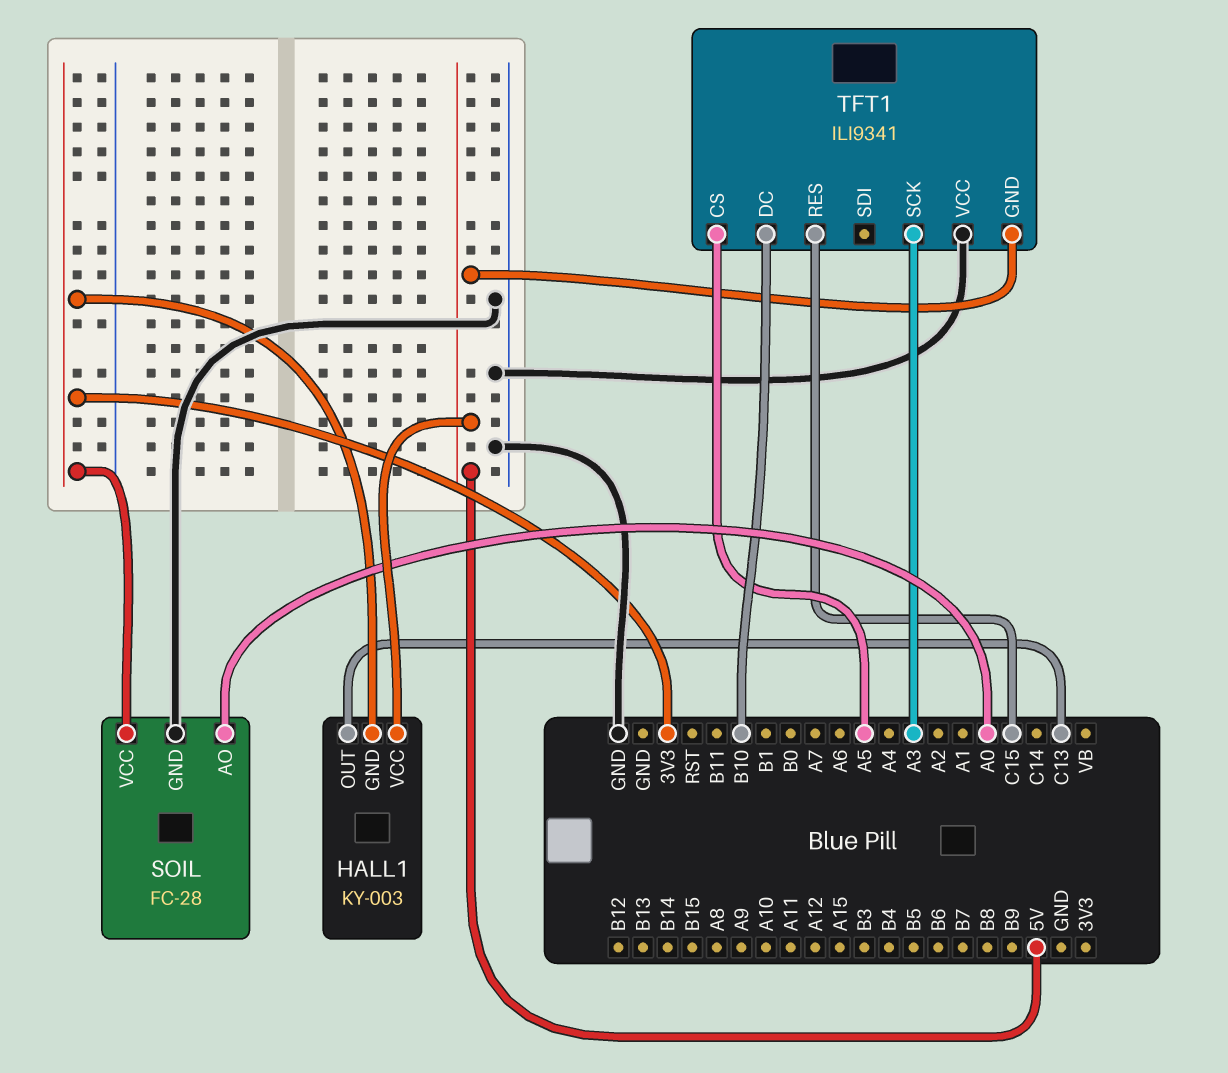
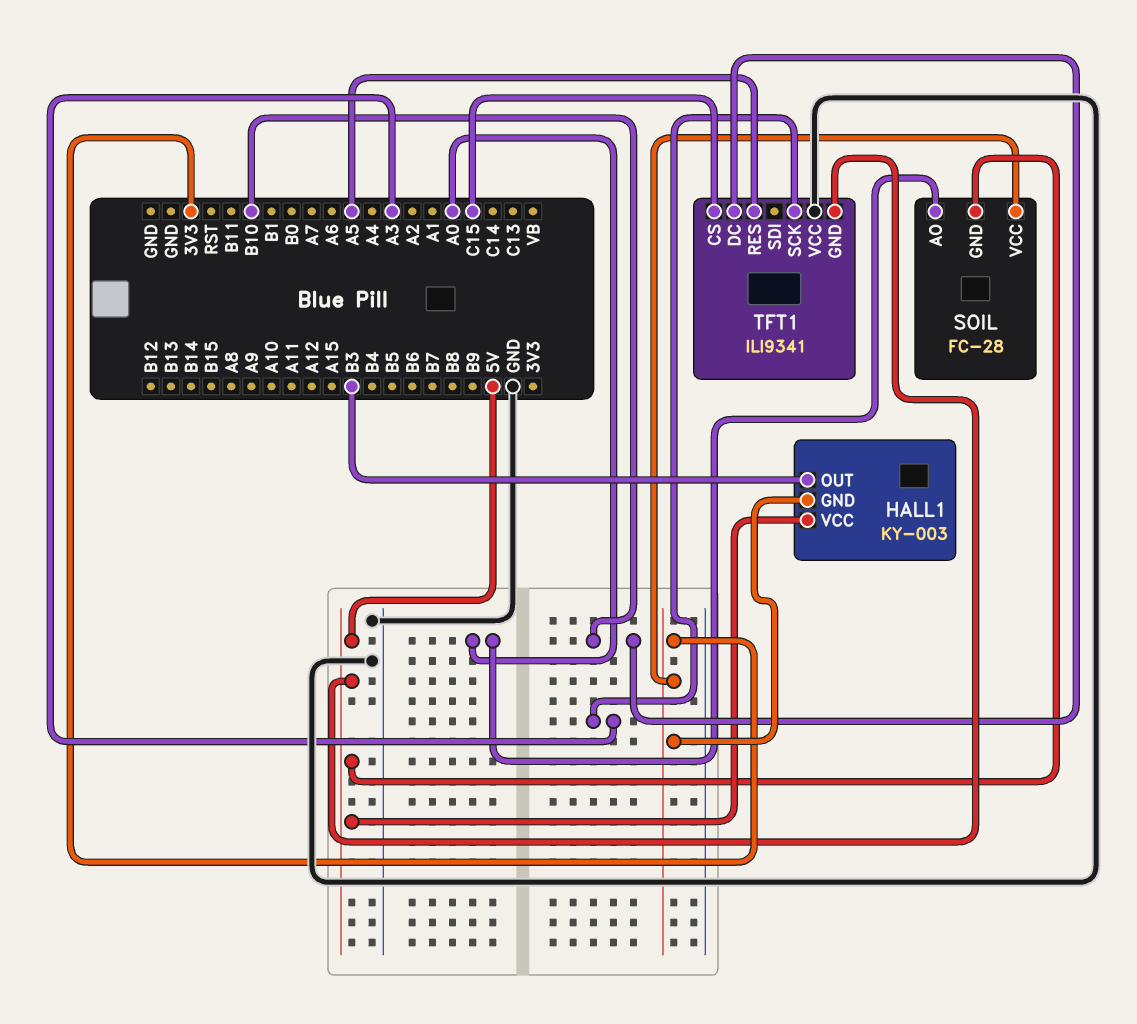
HALL1 pin OUT: C13 -> B3
SOIL pin GND: GND -> 5V
TFT1 pin CS: A5 -> C15
TFT1 pin RES: C15 -> A5

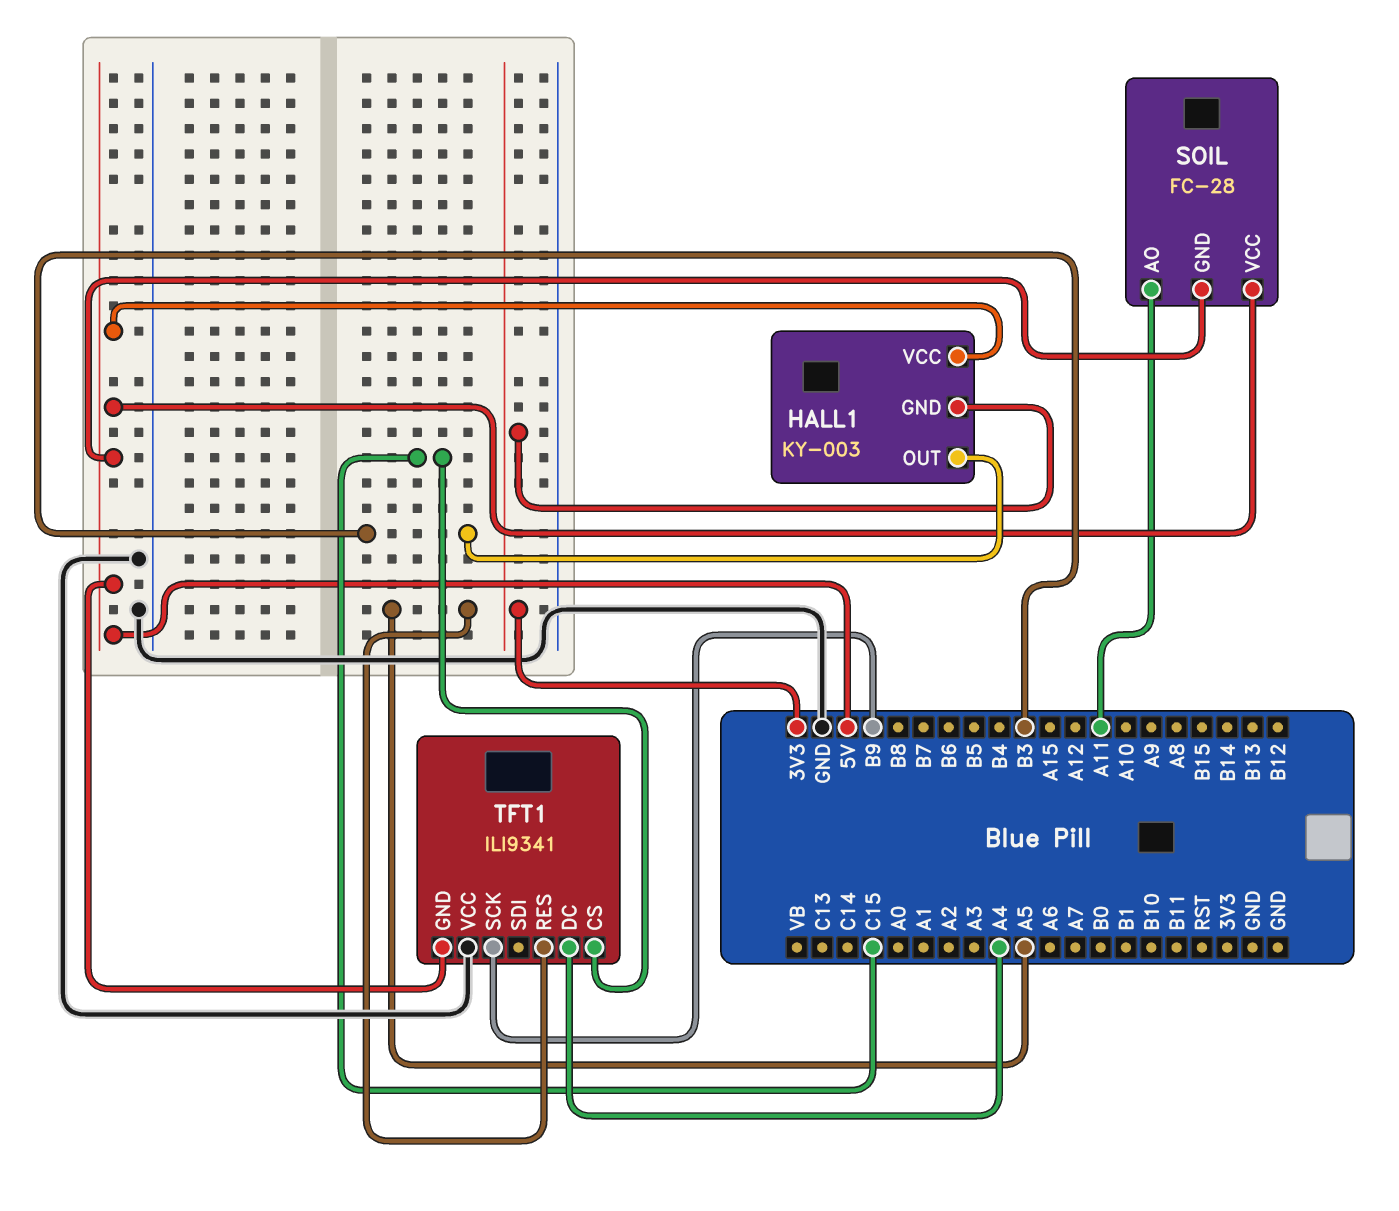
SOIL pin AO: A0 -> A11
SOIL pin VCC: 3V3 -> 5V
TFT1 pin DC: B10 -> A4
TFT1 pin SCK: A3 -> B9

